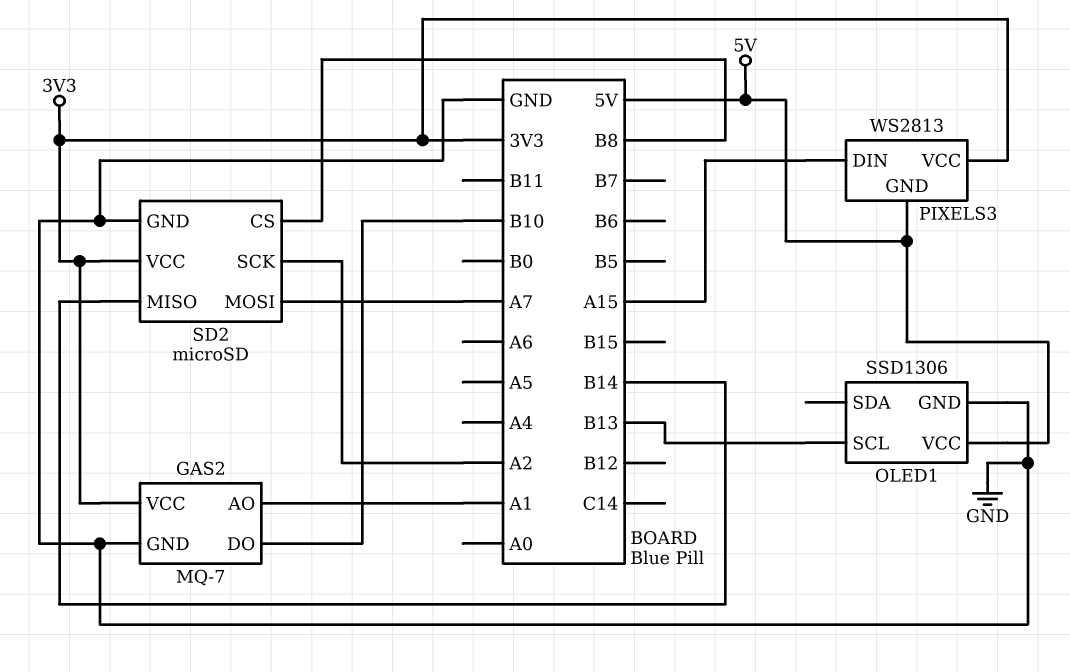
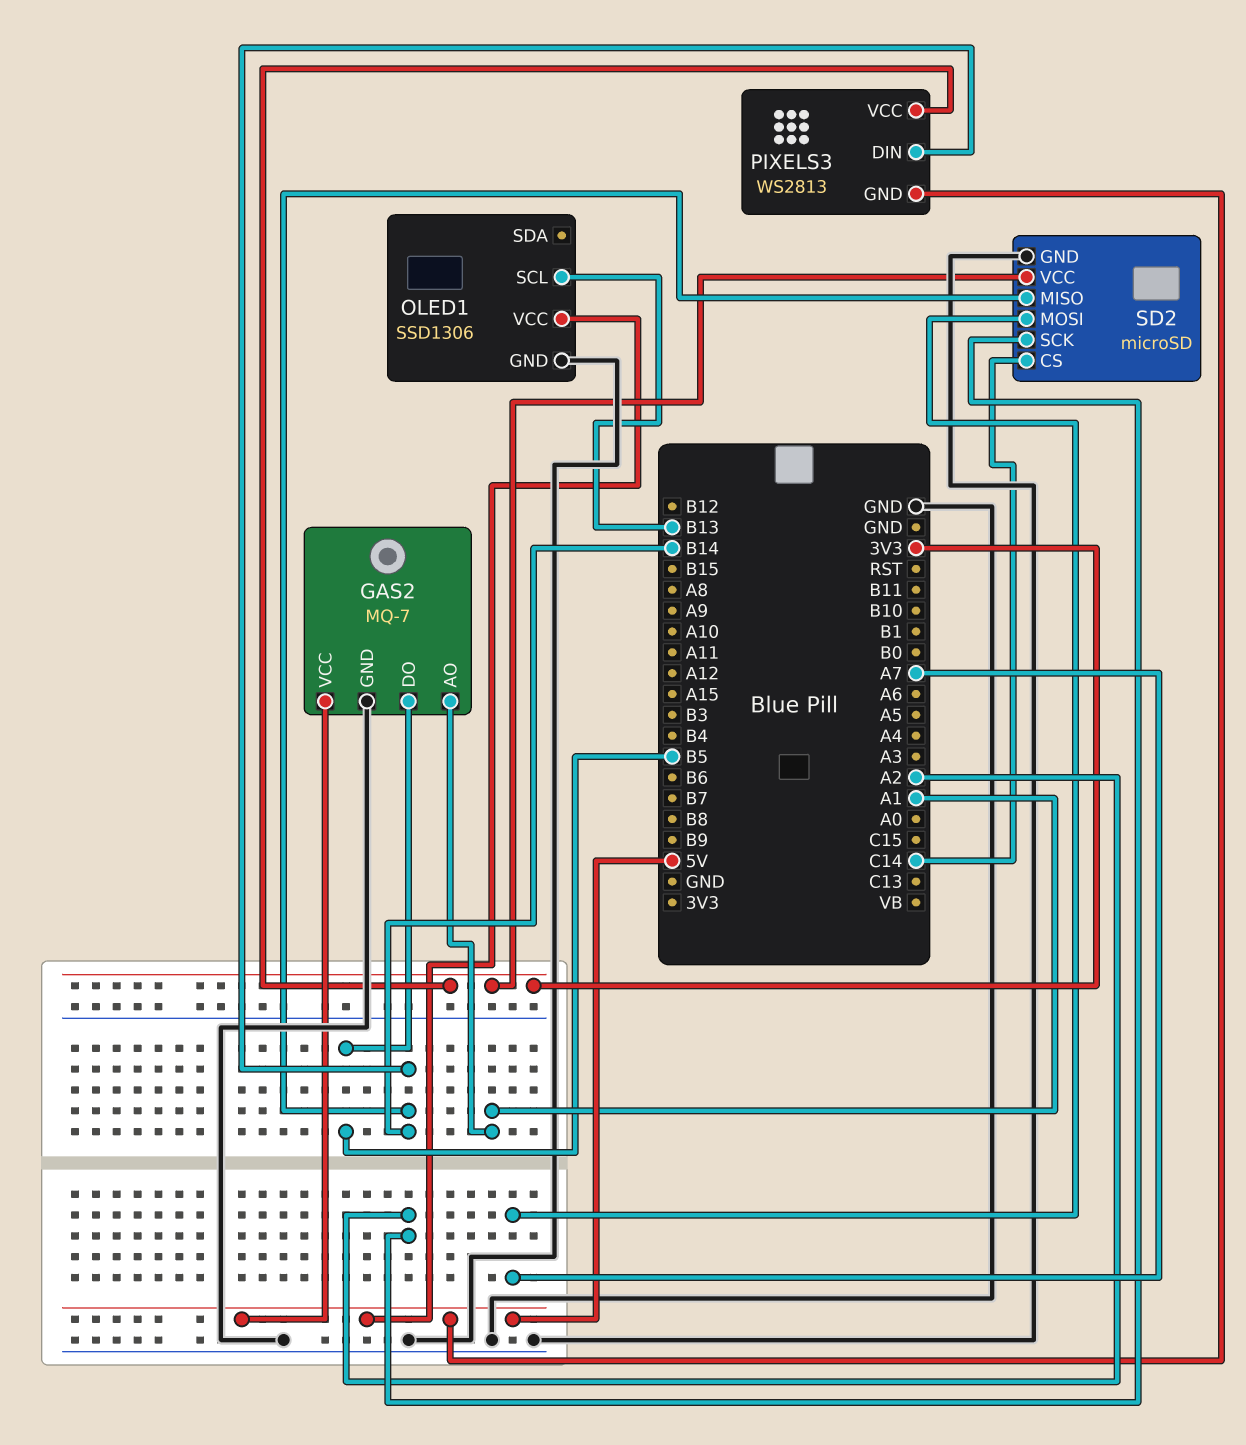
GAS2 pin DO: B10 -> B5
GAS2 pin VCC: 3V3 -> 5V
PIXELS3 pin DIN: A15 -> B14
SD2 pin CS: B8 -> C14

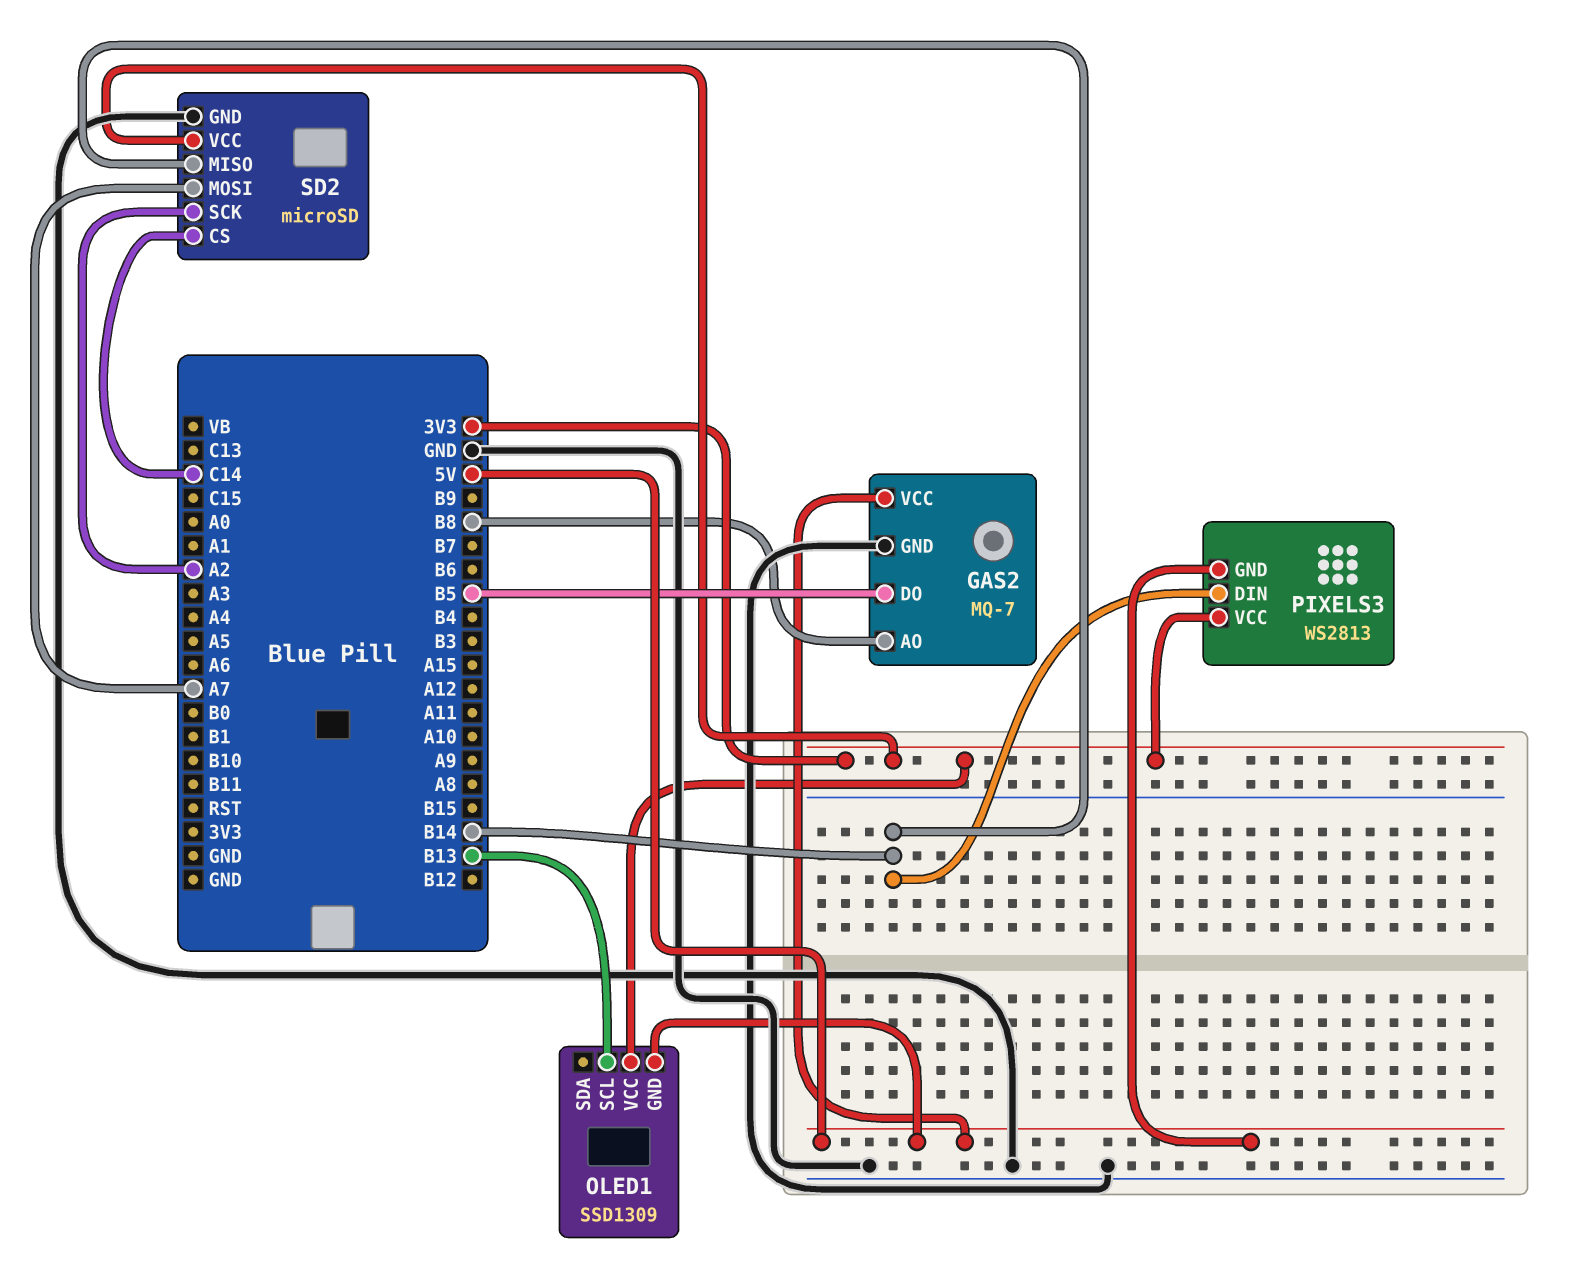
GAS2 pin AO: A1 -> B8
OLED1: SSD1306 -> SSD1309
OLED1 pin GND: GND -> 5V
OLED1 pin VCC: 5V -> 3V3

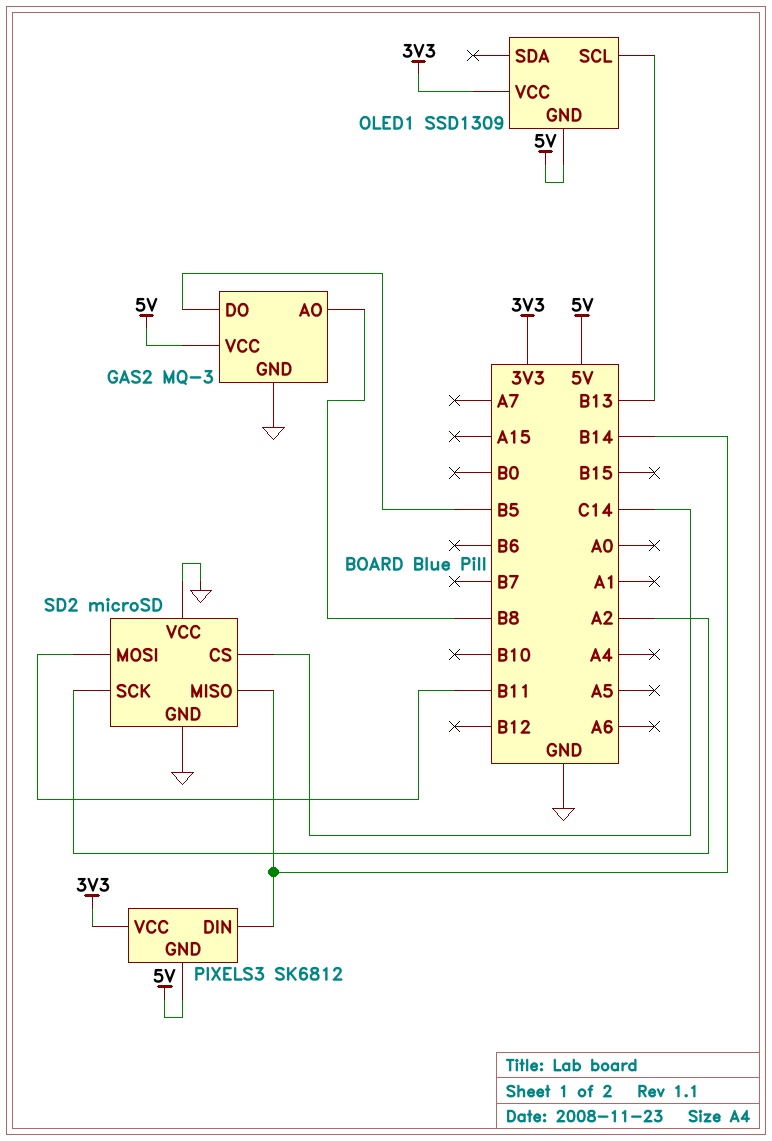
GAS2: MQ-7 -> MQ-3
PIXELS3: WS2813 -> SK6812
SD2 pin MOSI: A7 -> B11
SD2 pin VCC: 3V3 -> GND

